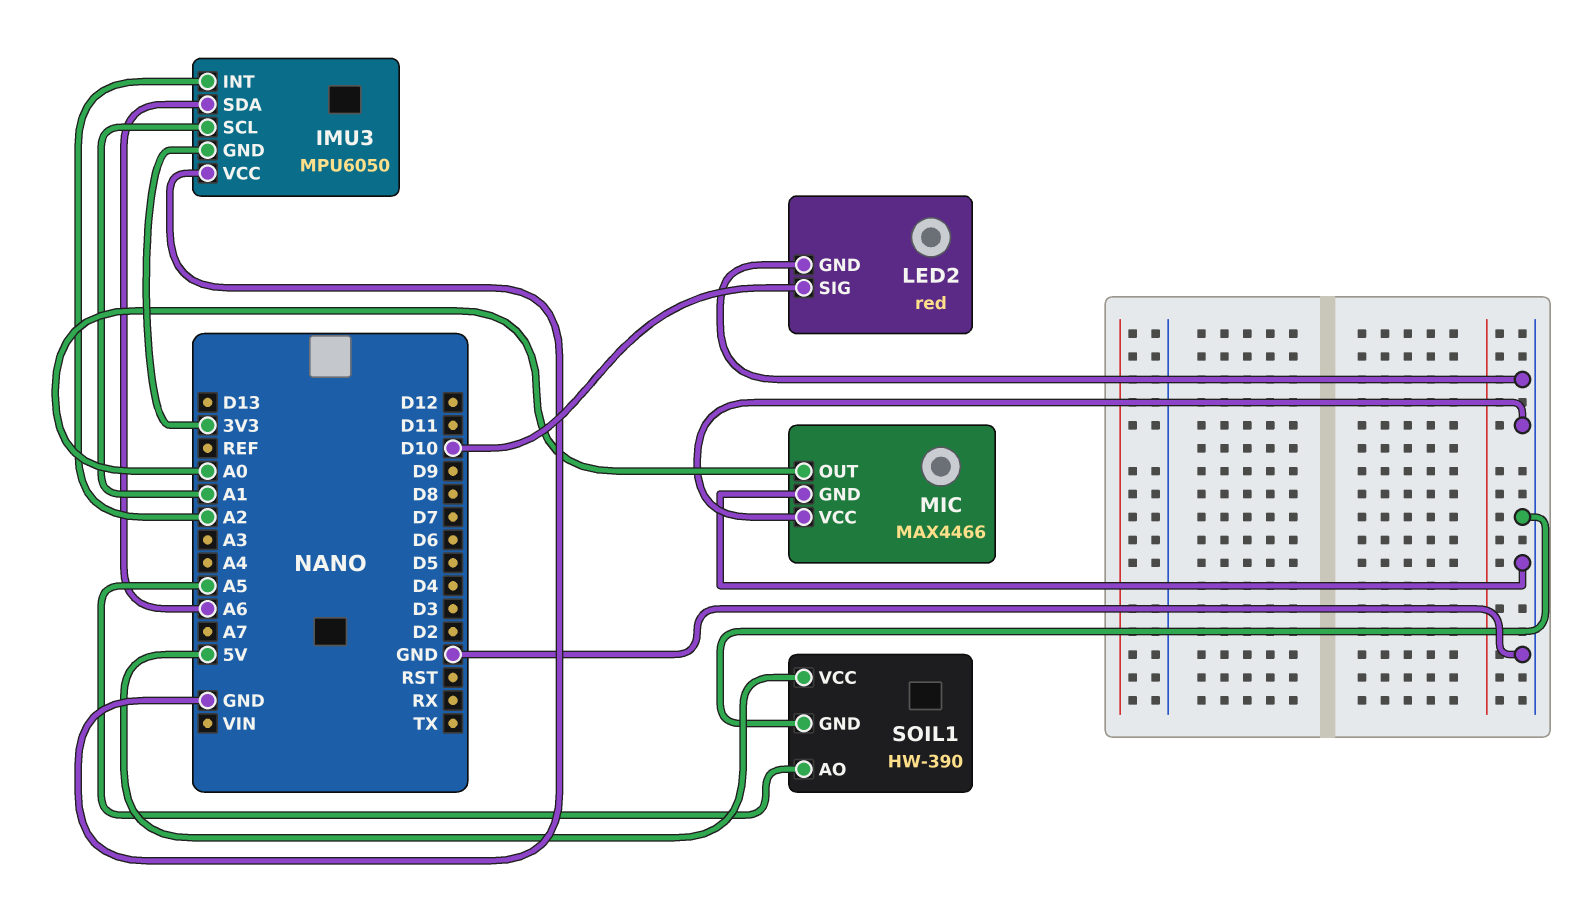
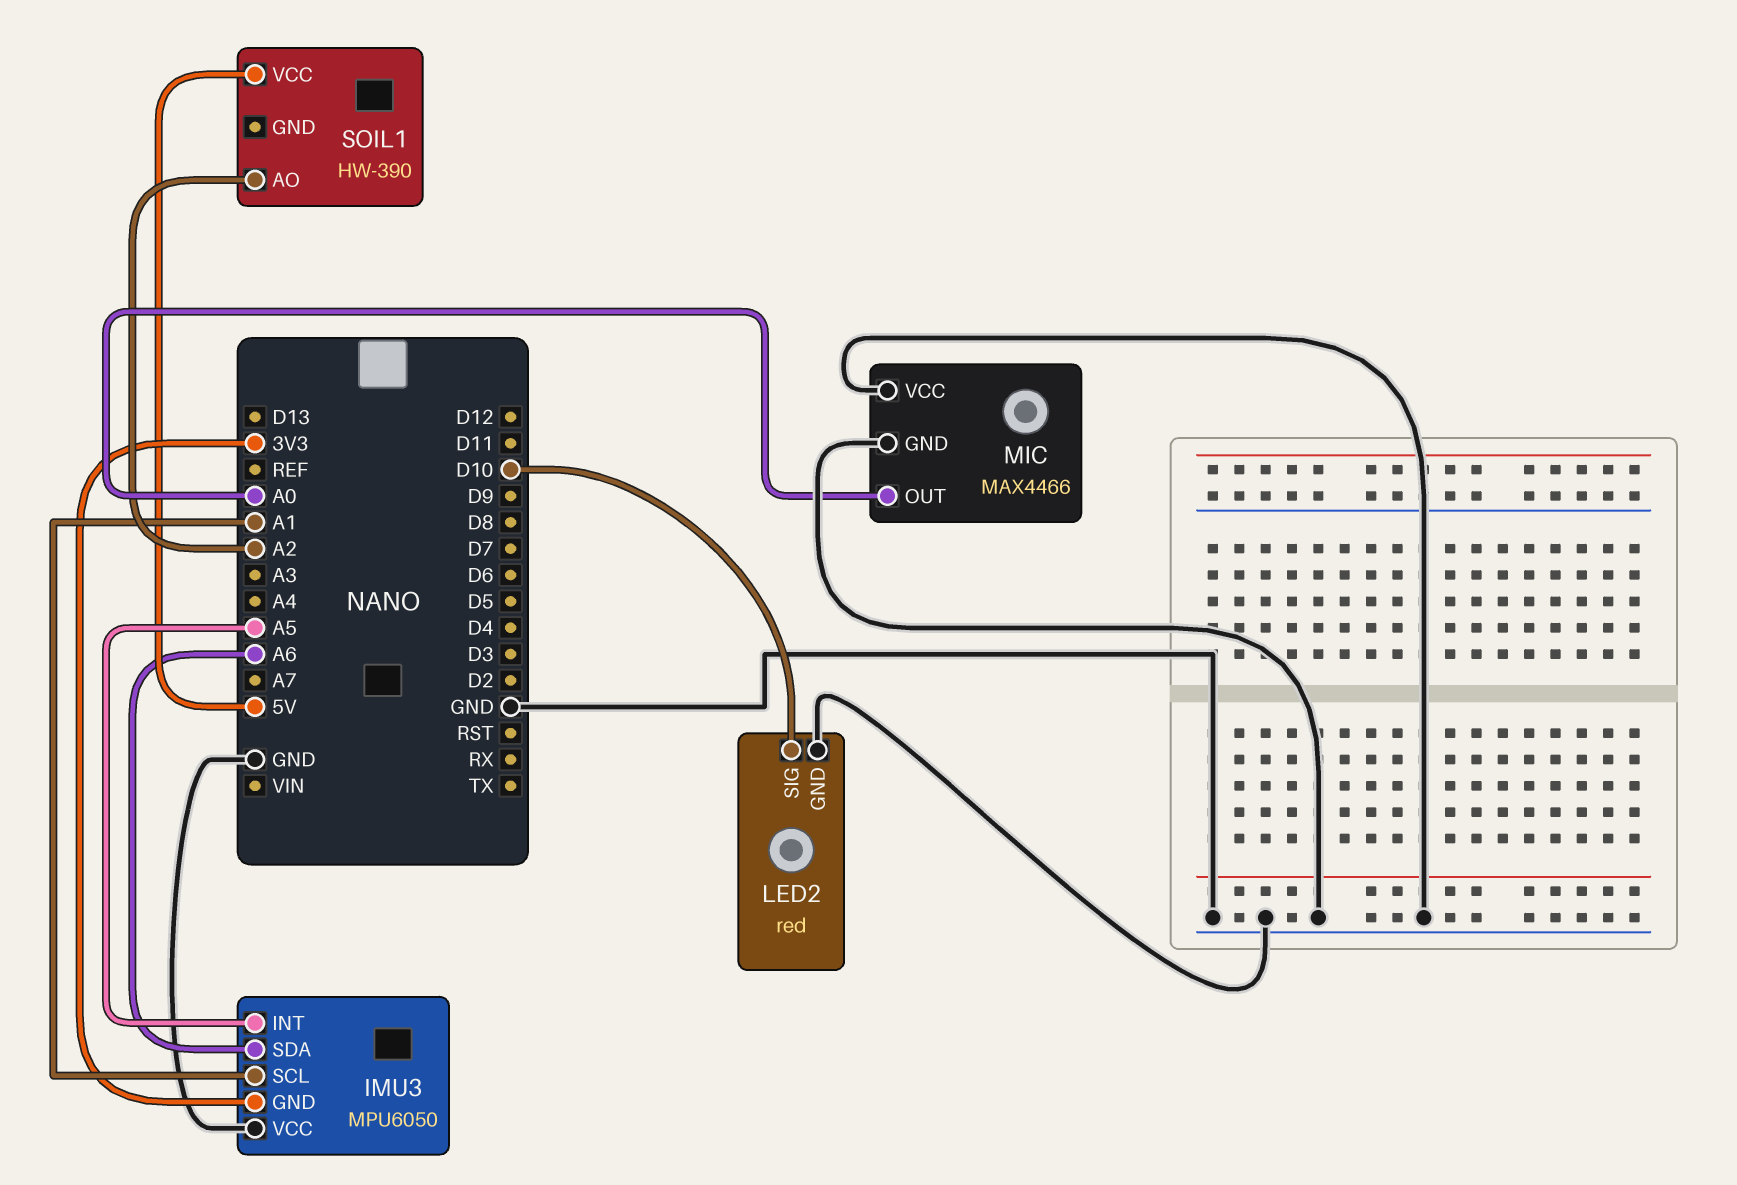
IMU3 pin INT: A2 -> A5
SOIL1 pin AO: A5 -> A2
SOIL1 pin GND: GND -> none

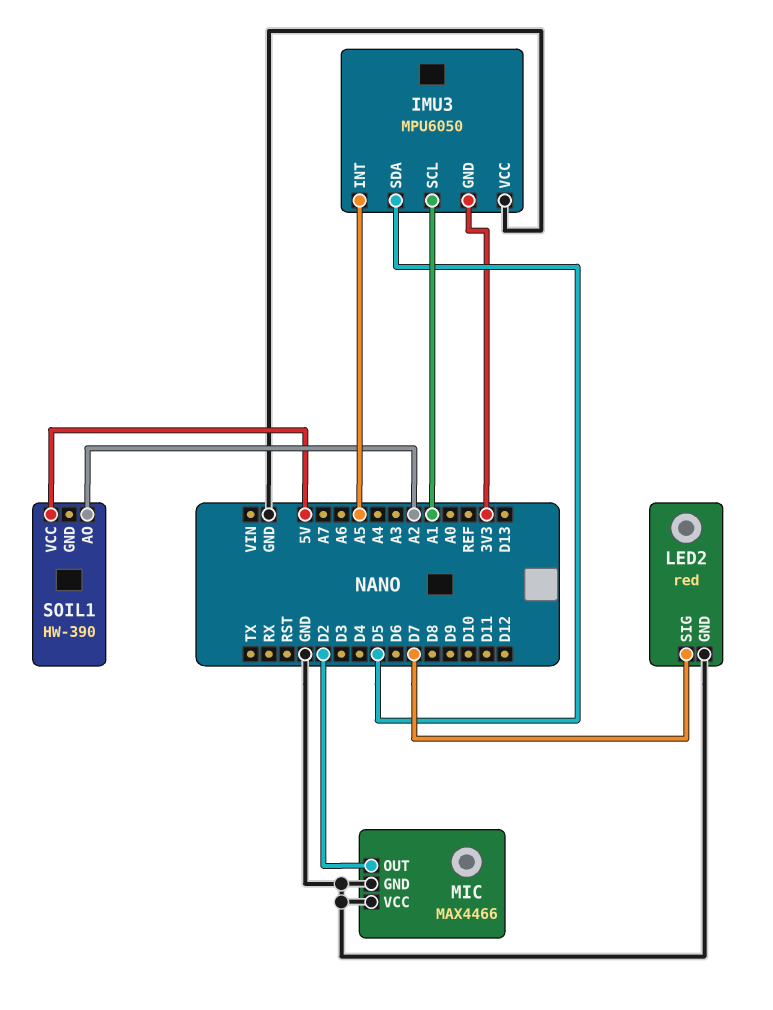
IMU3 pin SDA: A6 -> D5
LED2 pin SIG: D10 -> D7
MIC pin OUT: A0 -> D2

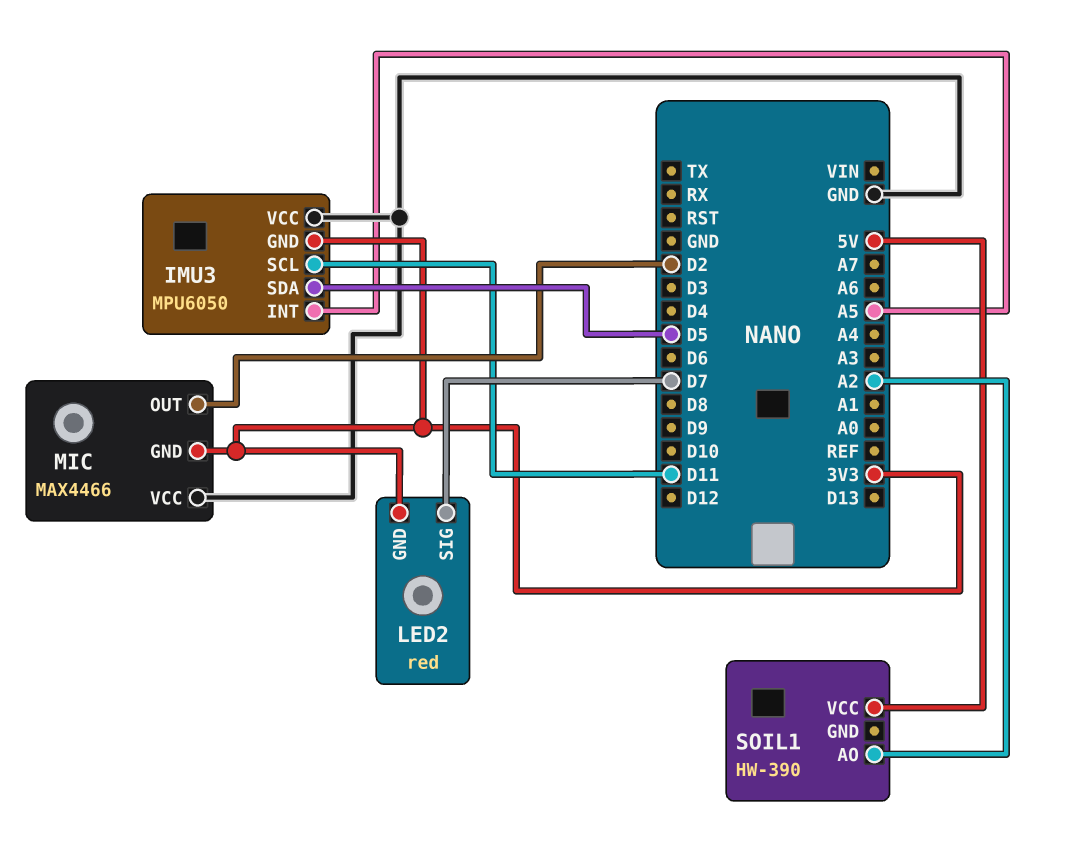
IMU3 pin SCL: A1 -> D11
LED2 pin GND: GND -> 3V3
MIC pin GND: GND -> 3V3

